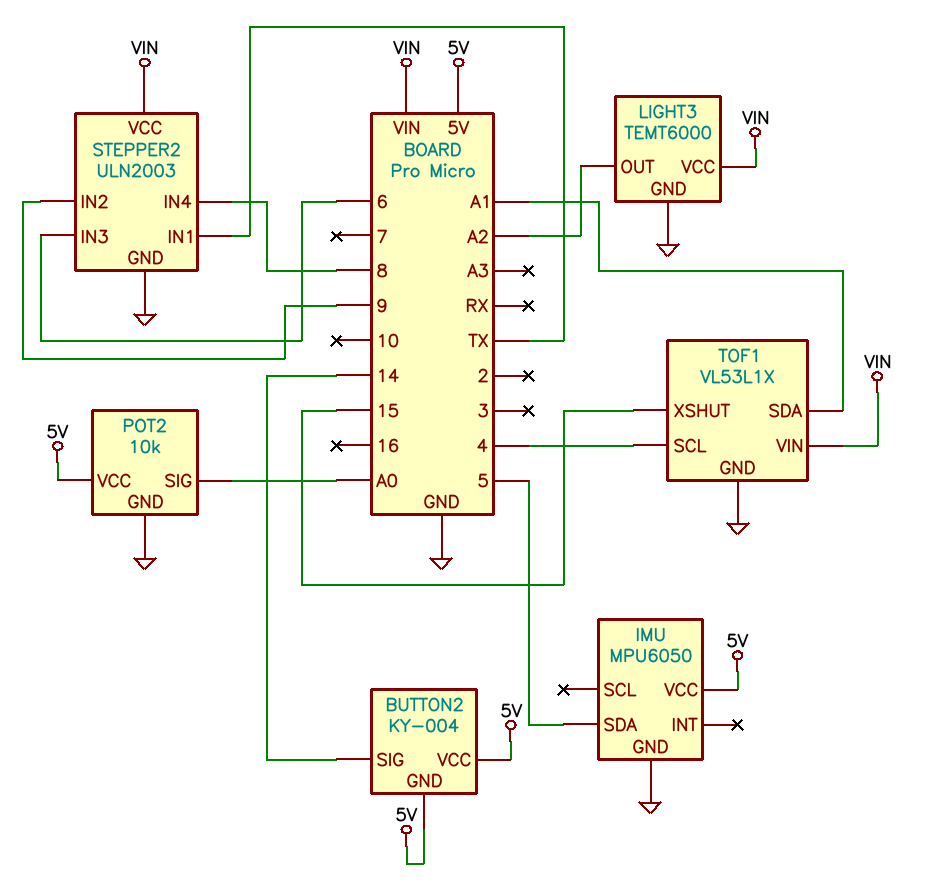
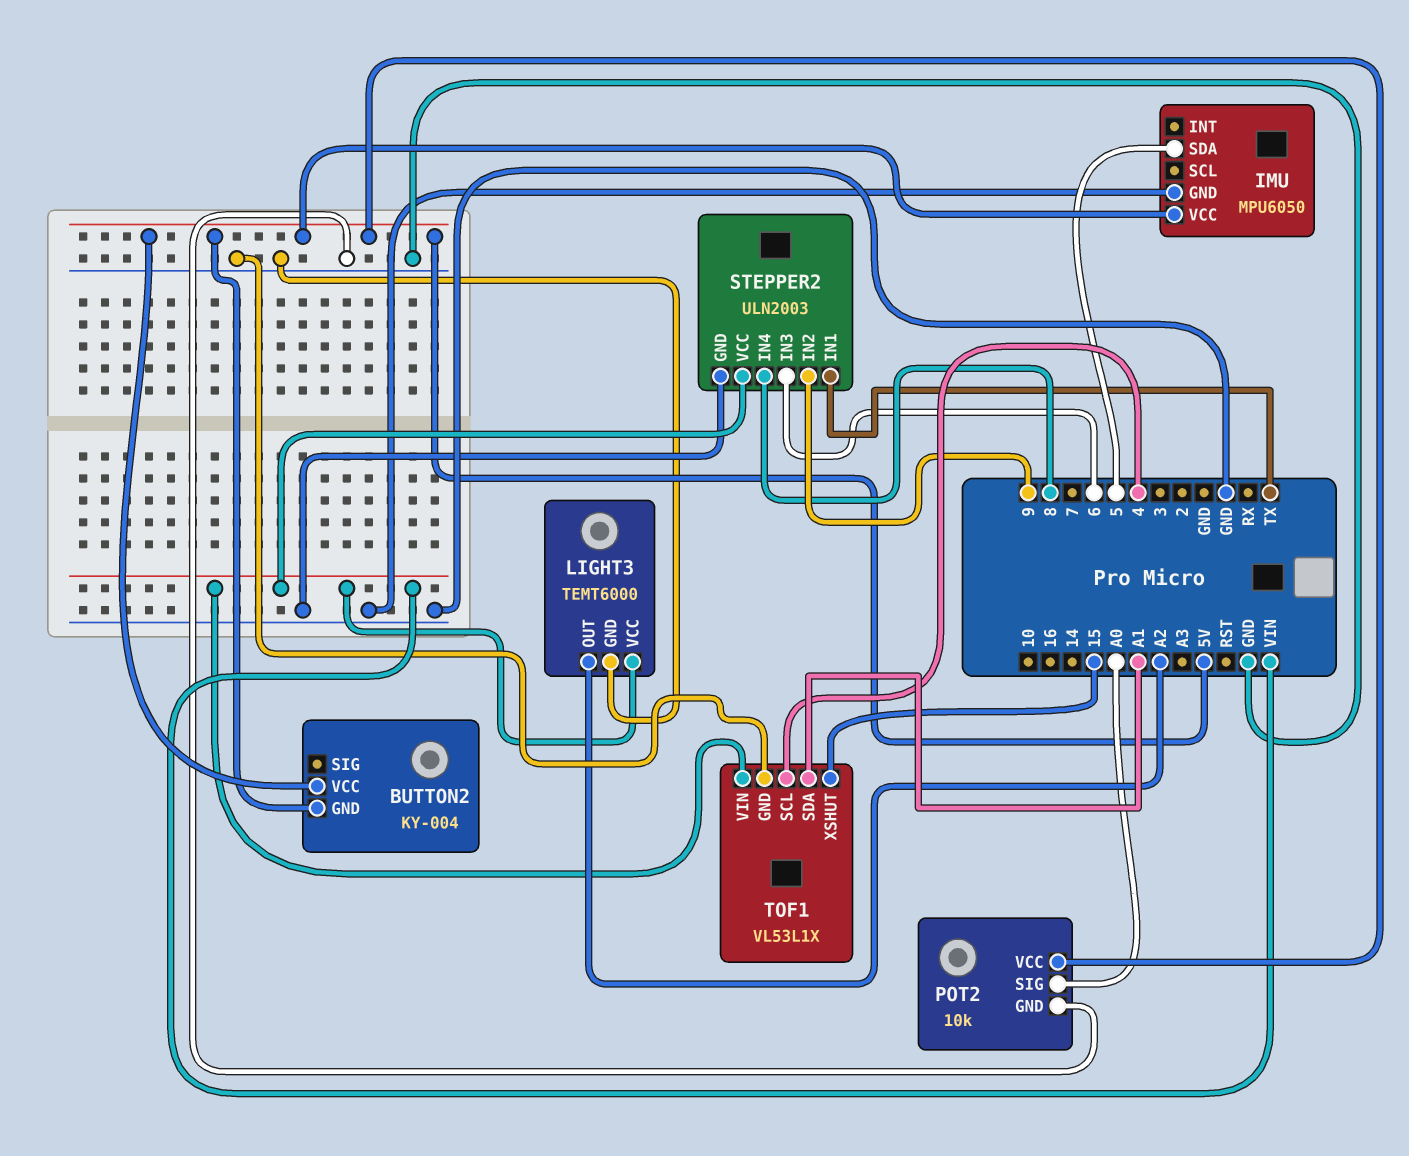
BUTTON2 pin SIG: 14 -> none

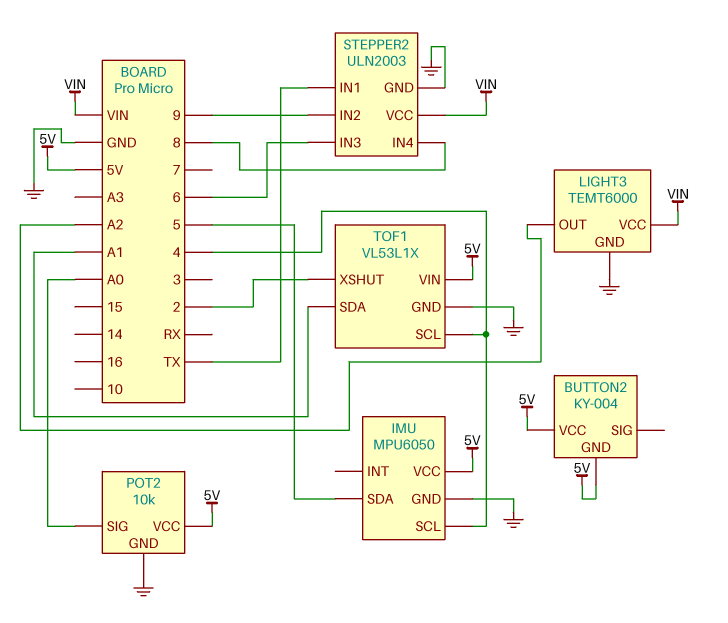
IMU pin SCL: none -> 4
TOF1 pin VIN: VIN -> 5V
TOF1 pin XSHUT: 15 -> 2

